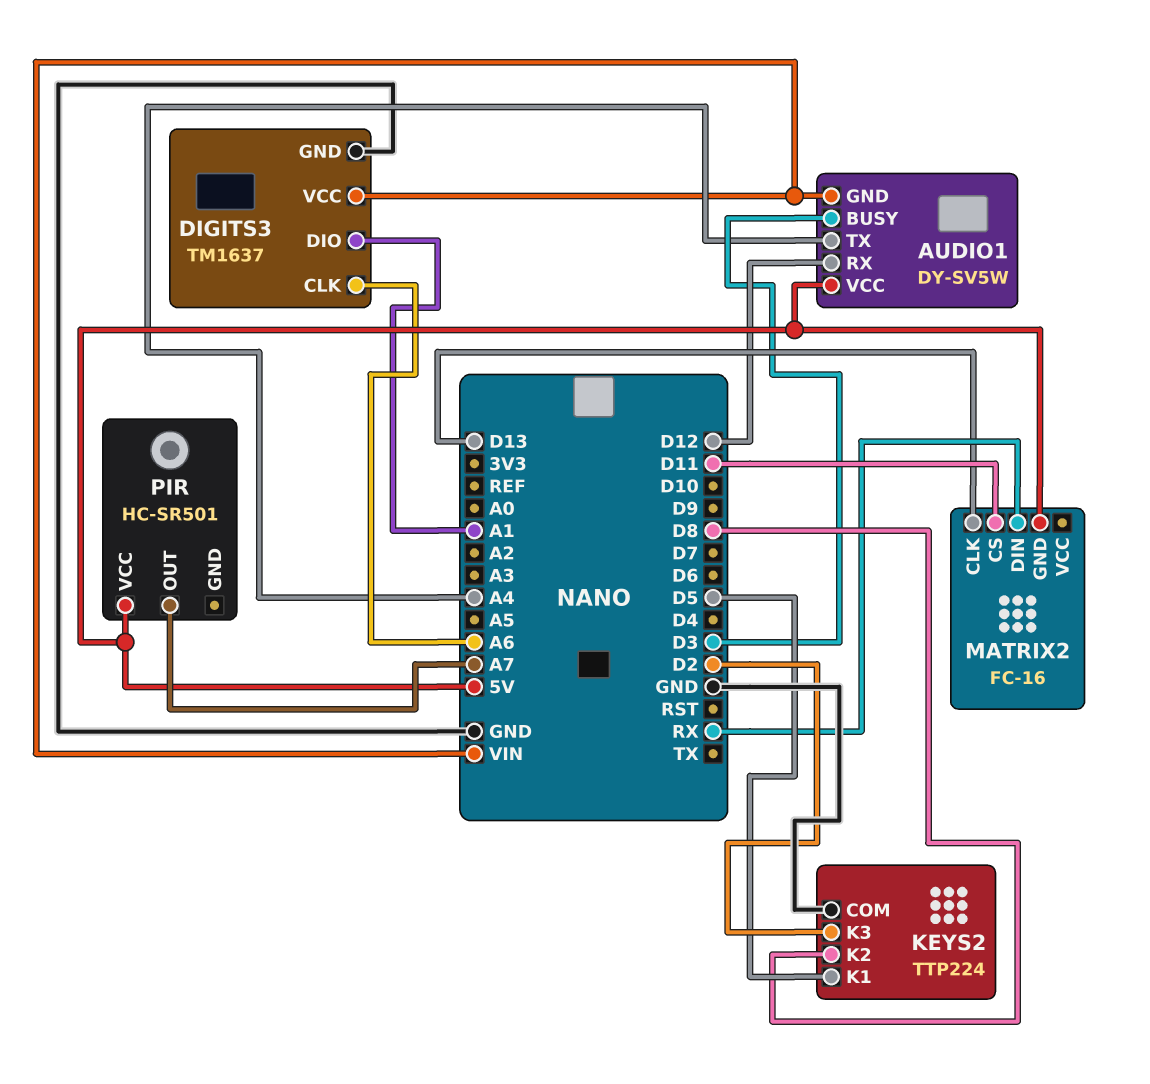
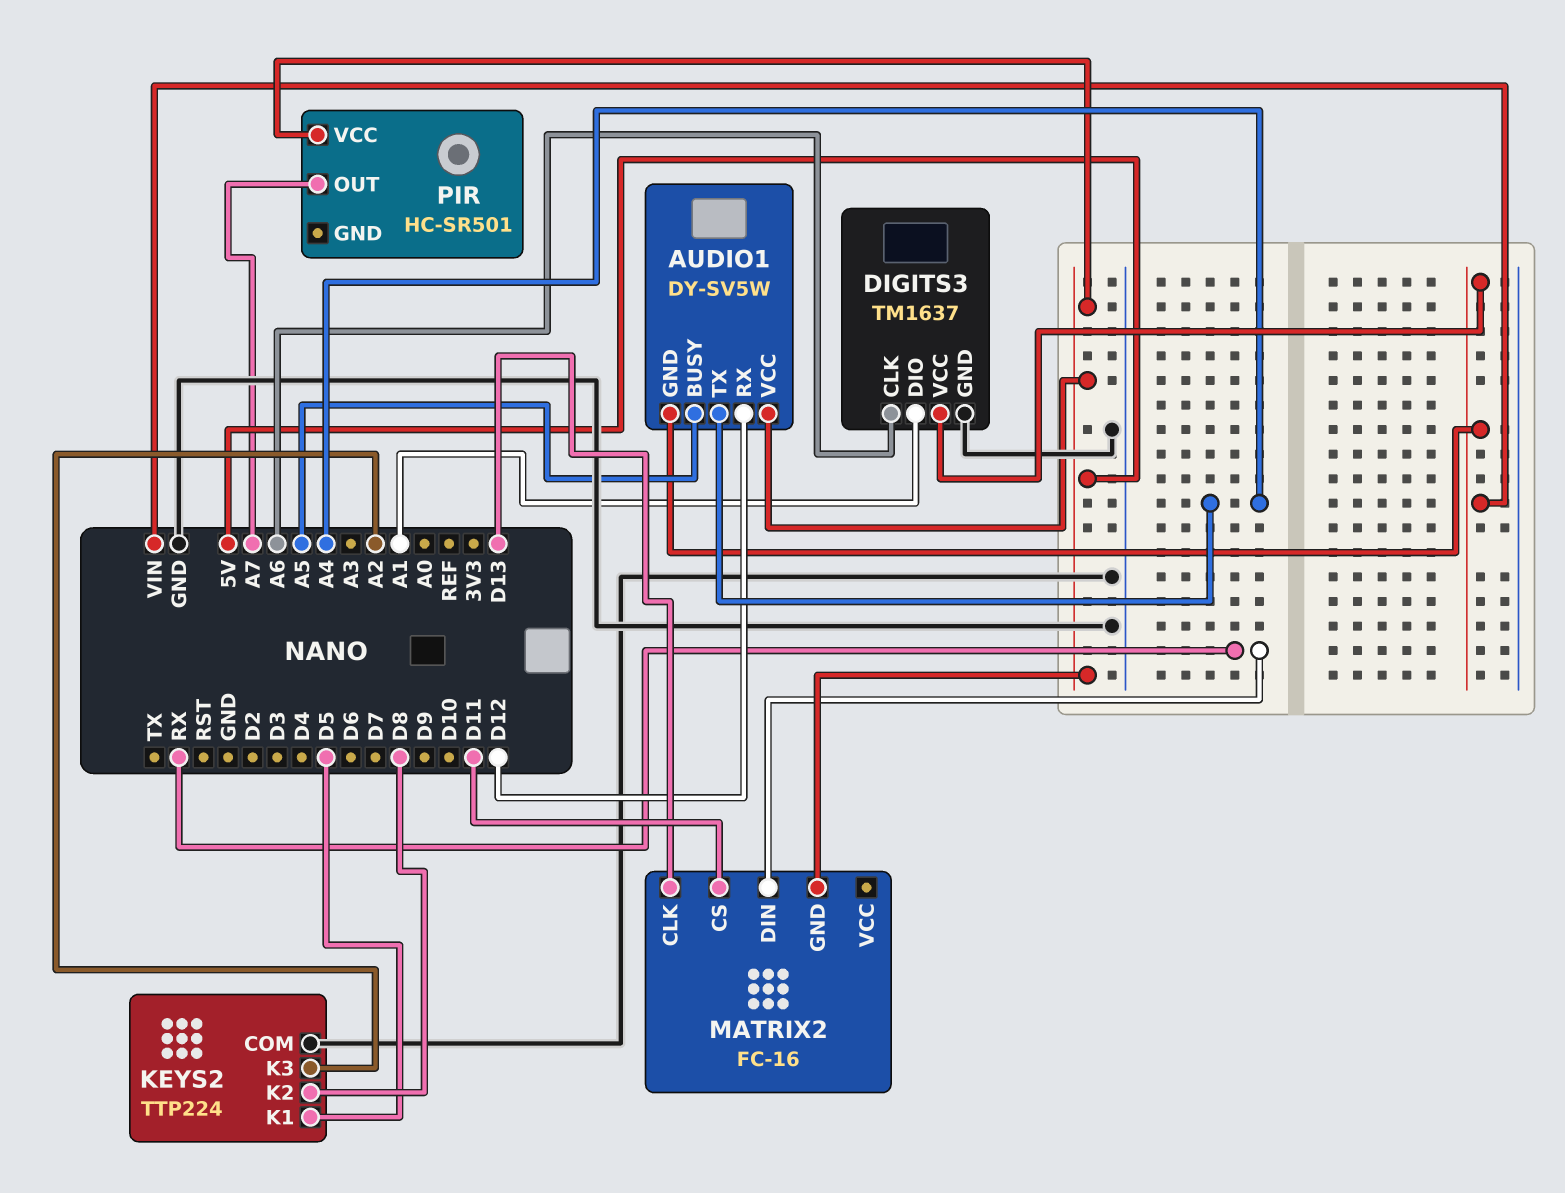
AUDIO1 pin BUSY: D3 -> A5
KEYS2 pin K3: D2 -> A2

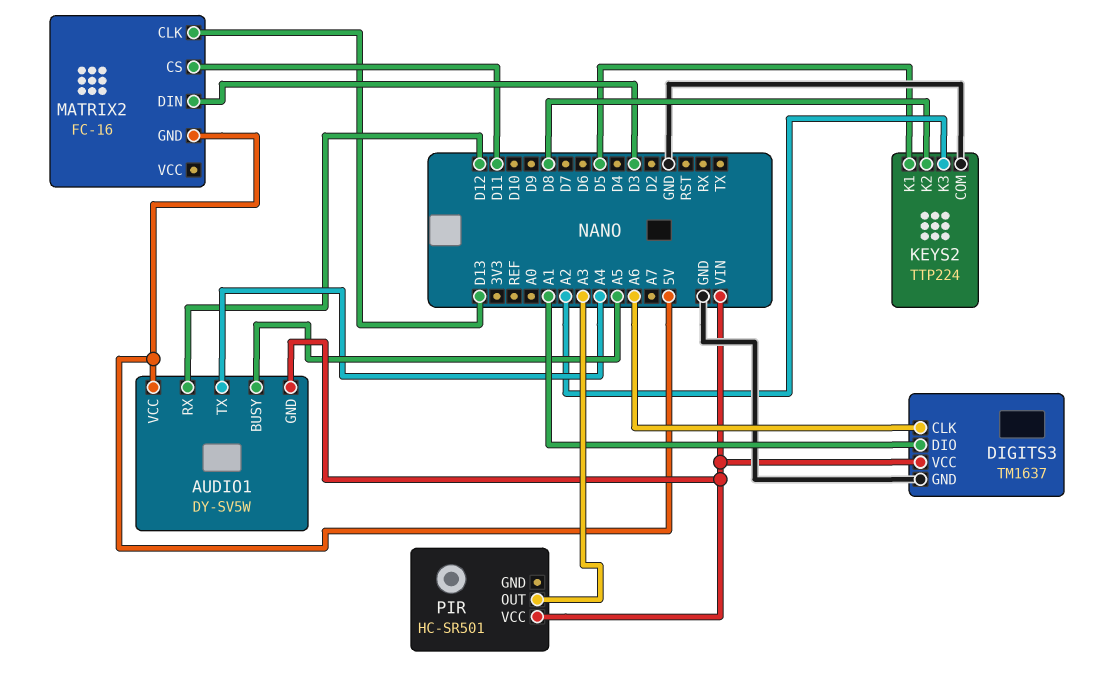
MATRIX2 pin DIN: RX -> D3
PIR pin OUT: A7 -> A3
PIR pin VCC: 5V -> VIN

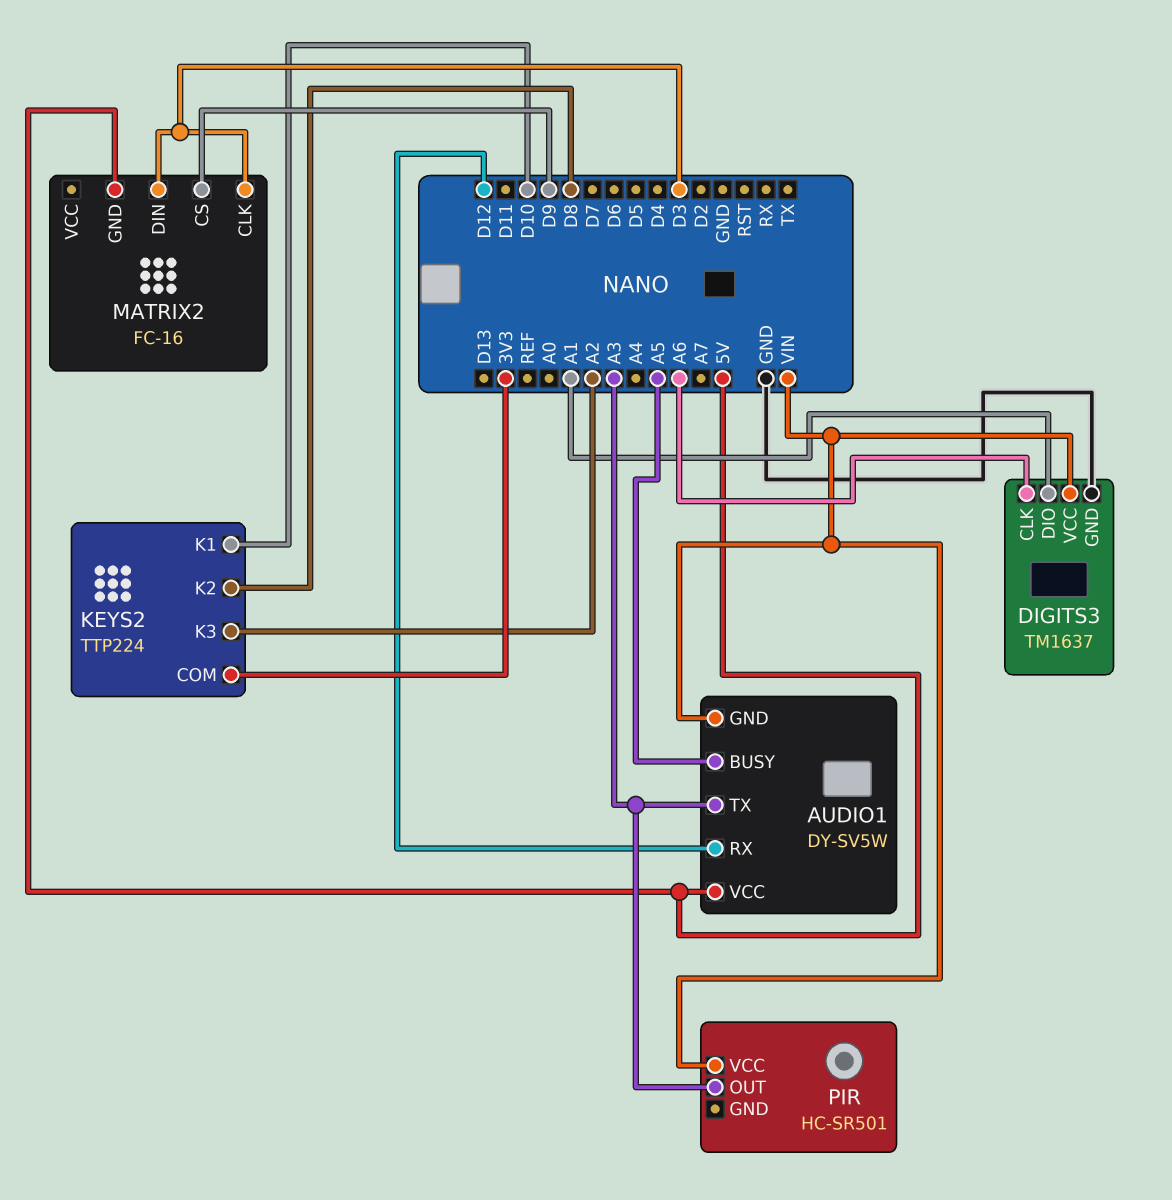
AUDIO1 pin TX: A4 -> A3
KEYS2 pin COM: GND -> 3V3
KEYS2 pin K1: D5 -> D10
MATRIX2 pin CLK: D13 -> D3
MATRIX2 pin CS: D11 -> D9

